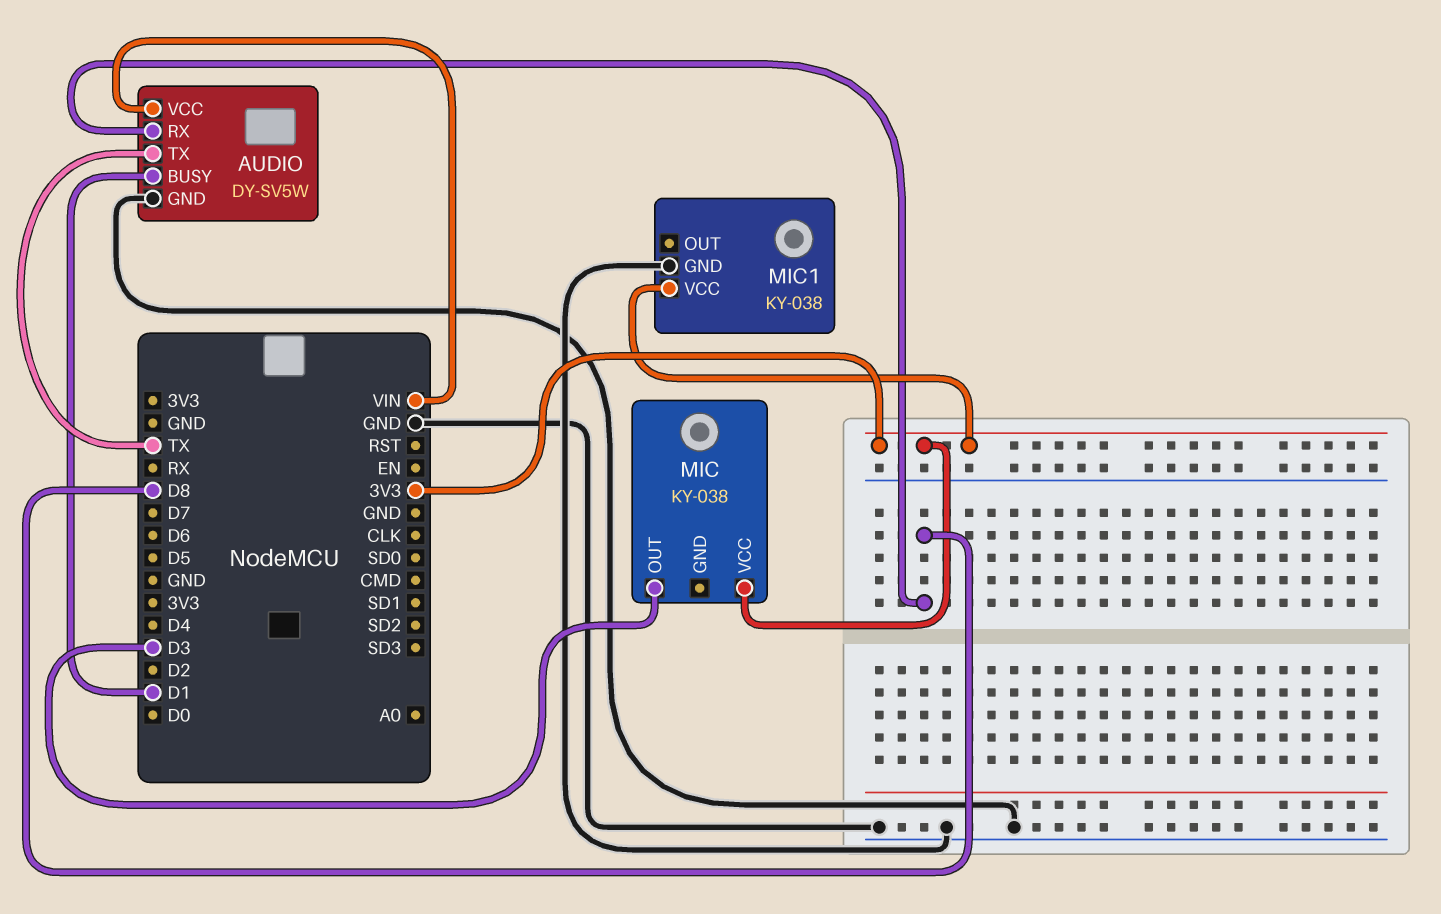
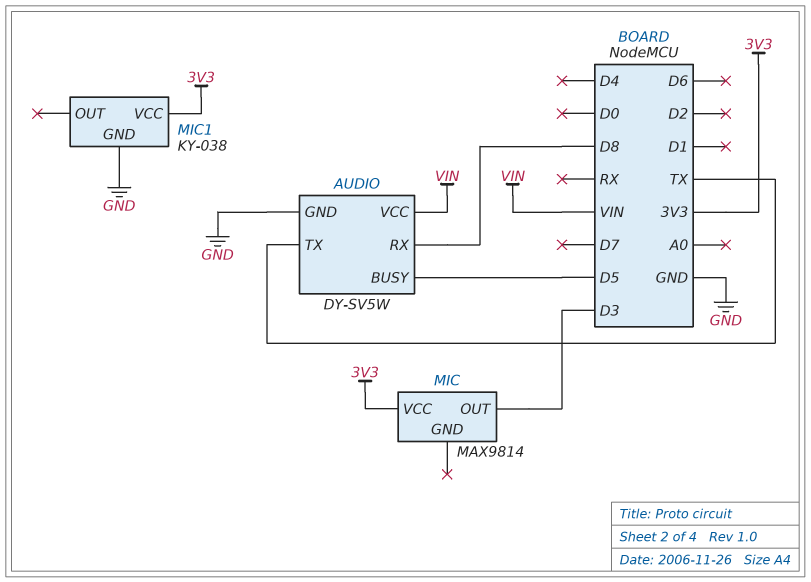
AUDIO pin BUSY: D1 -> D5
MIC: KY-038 -> MAX9814

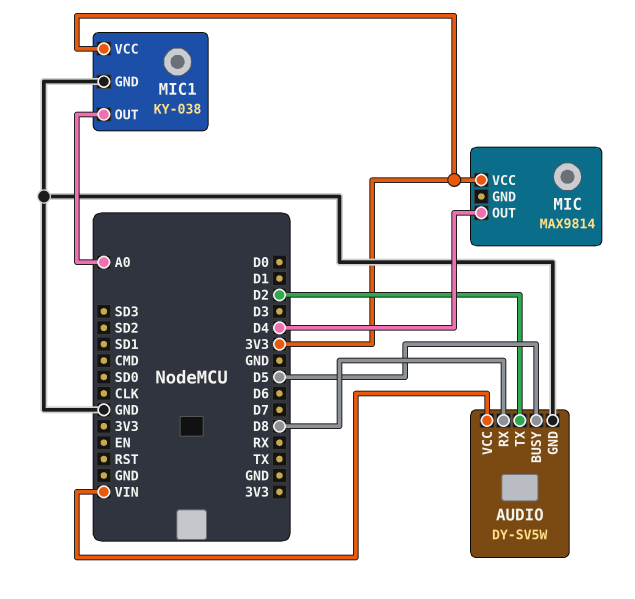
AUDIO pin TX: TX -> D2
MIC pin OUT: D3 -> D4
MIC1 pin OUT: none -> A0

